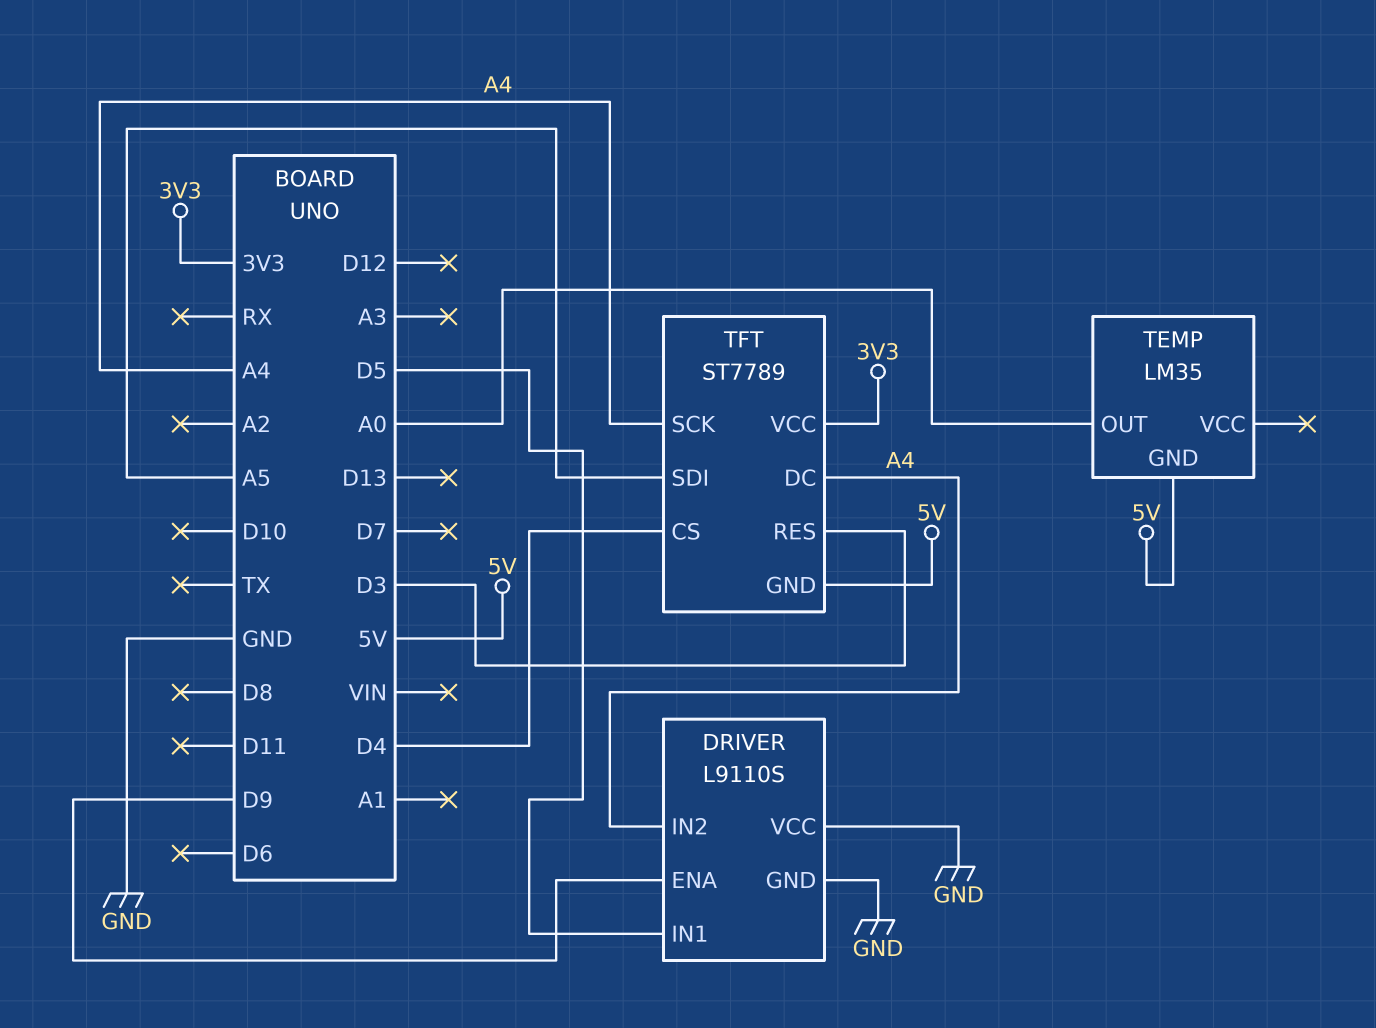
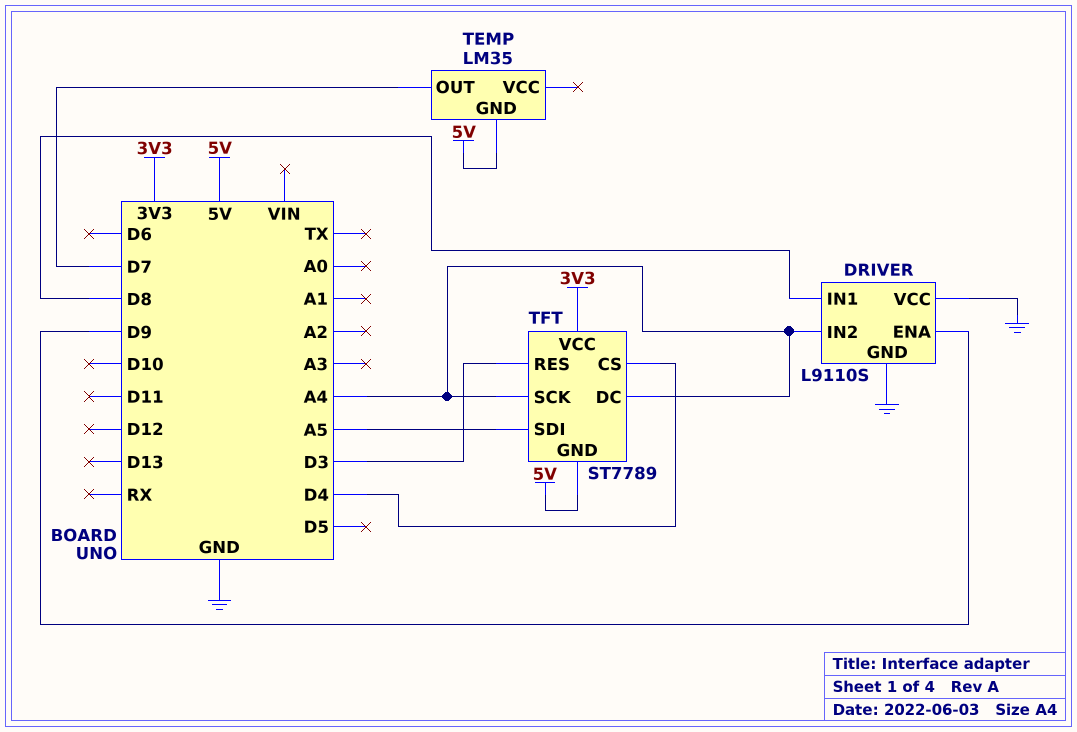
DRIVER pin IN1: D5 -> D8
TEMP pin OUT: A0 -> D7

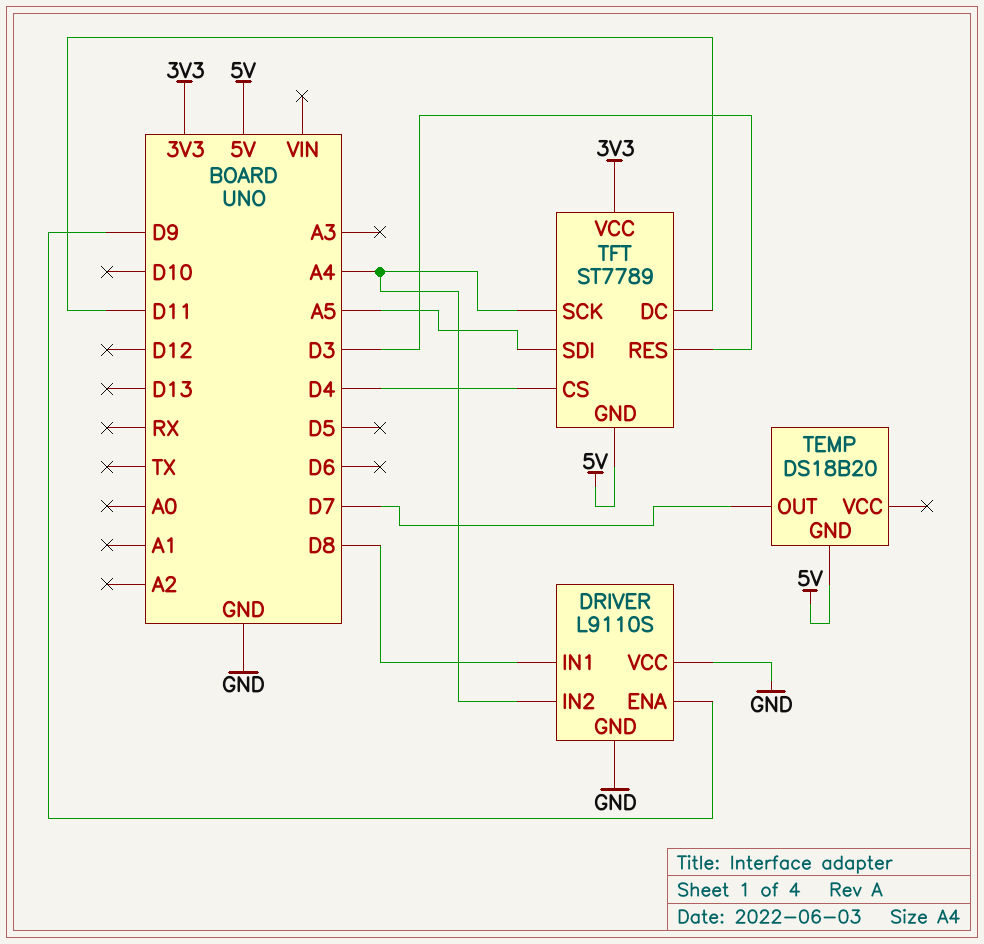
TEMP: LM35 -> DS18B20
TFT pin DC: A4 -> D11

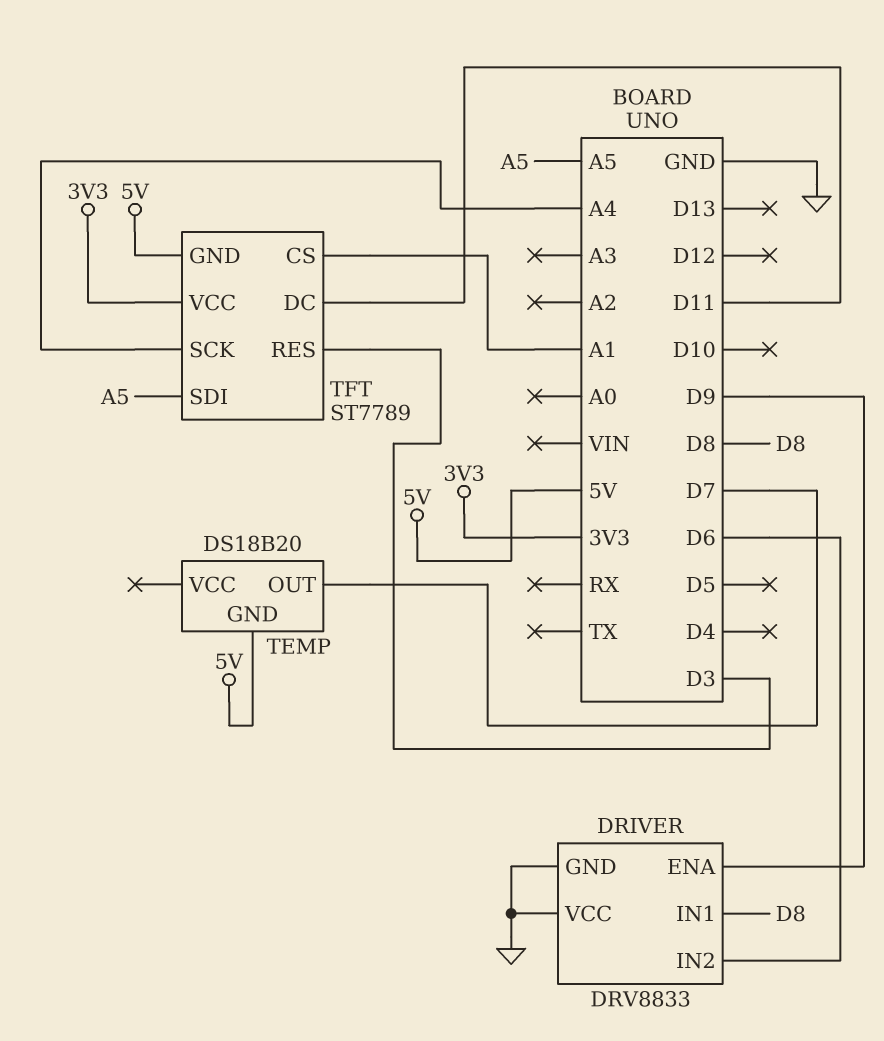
DRIVER: L9110S -> DRV8833
DRIVER pin IN2: A4 -> D6
TFT pin CS: D4 -> A1

